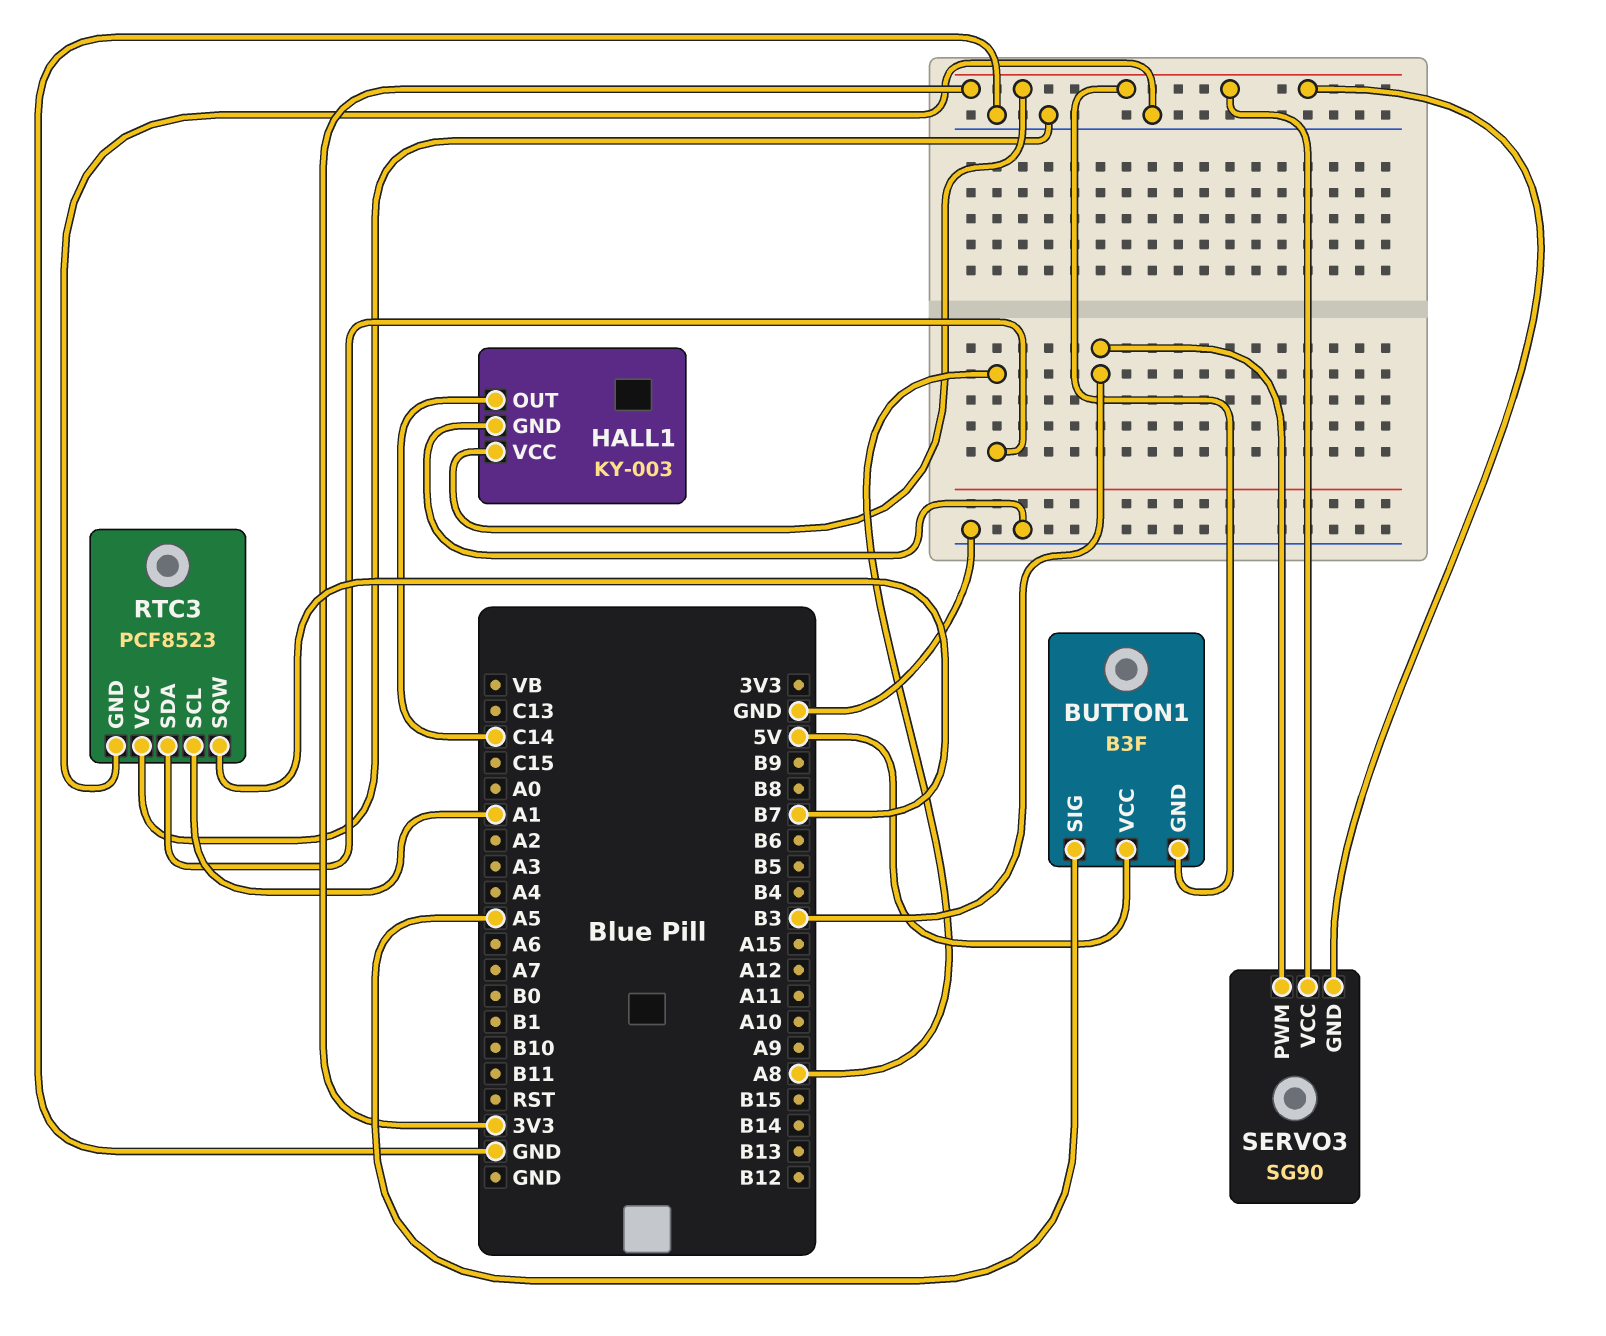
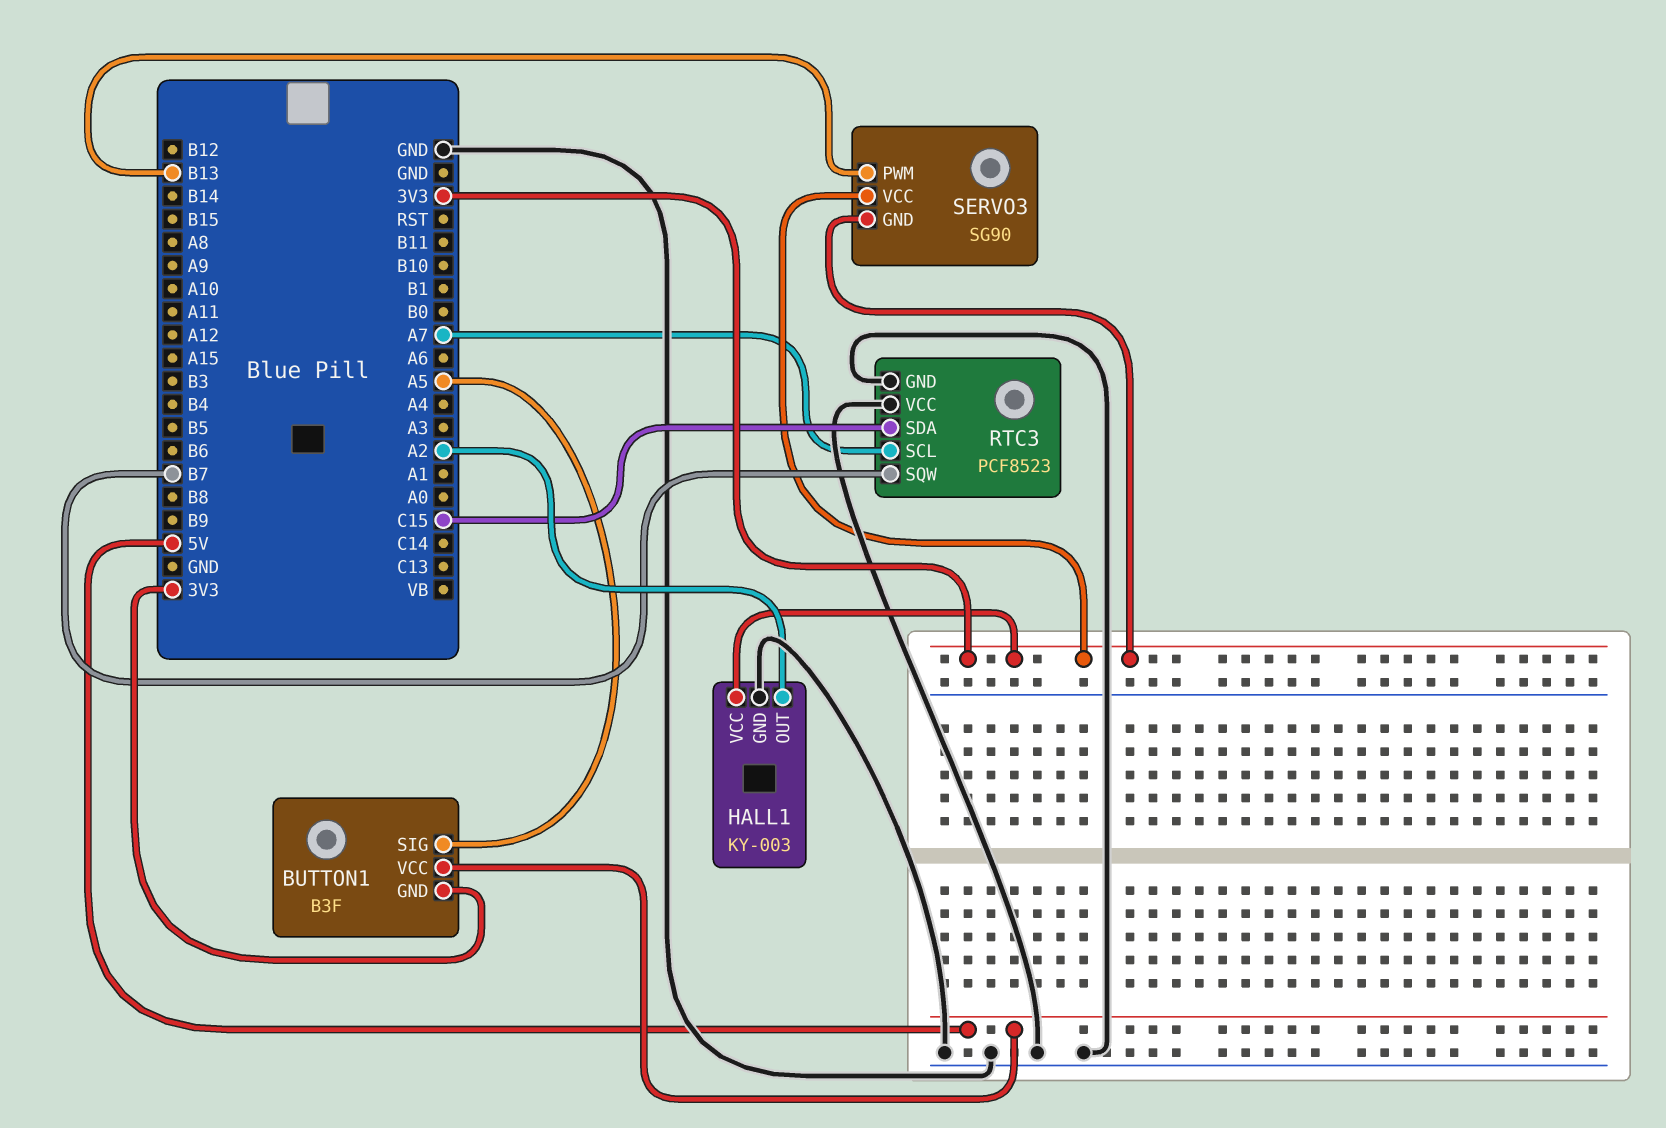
HALL1 pin OUT: C14 -> A2
RTC3 pin SCL: A1 -> A7
RTC3 pin SDA: A8 -> C15
SERVO3 pin PWM: B3 -> B13

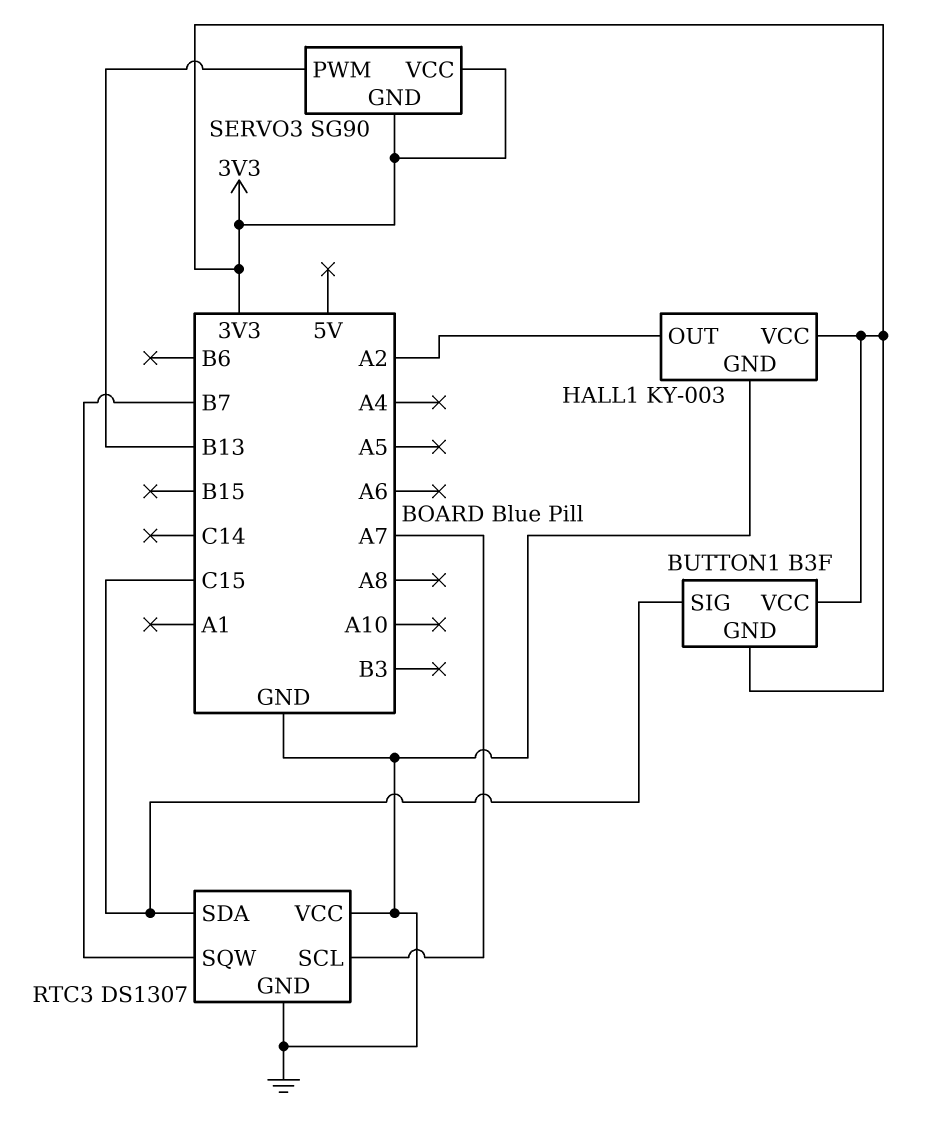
BUTTON1 pin SIG: A5 -> C15
BUTTON1 pin VCC: 5V -> 3V3
RTC3: PCF8523 -> DS1307

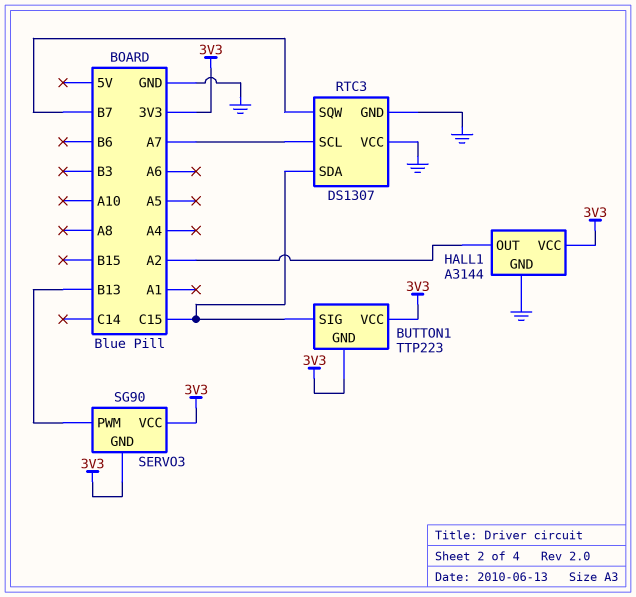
BUTTON1: B3F -> TTP223
HALL1: KY-003 -> A3144

